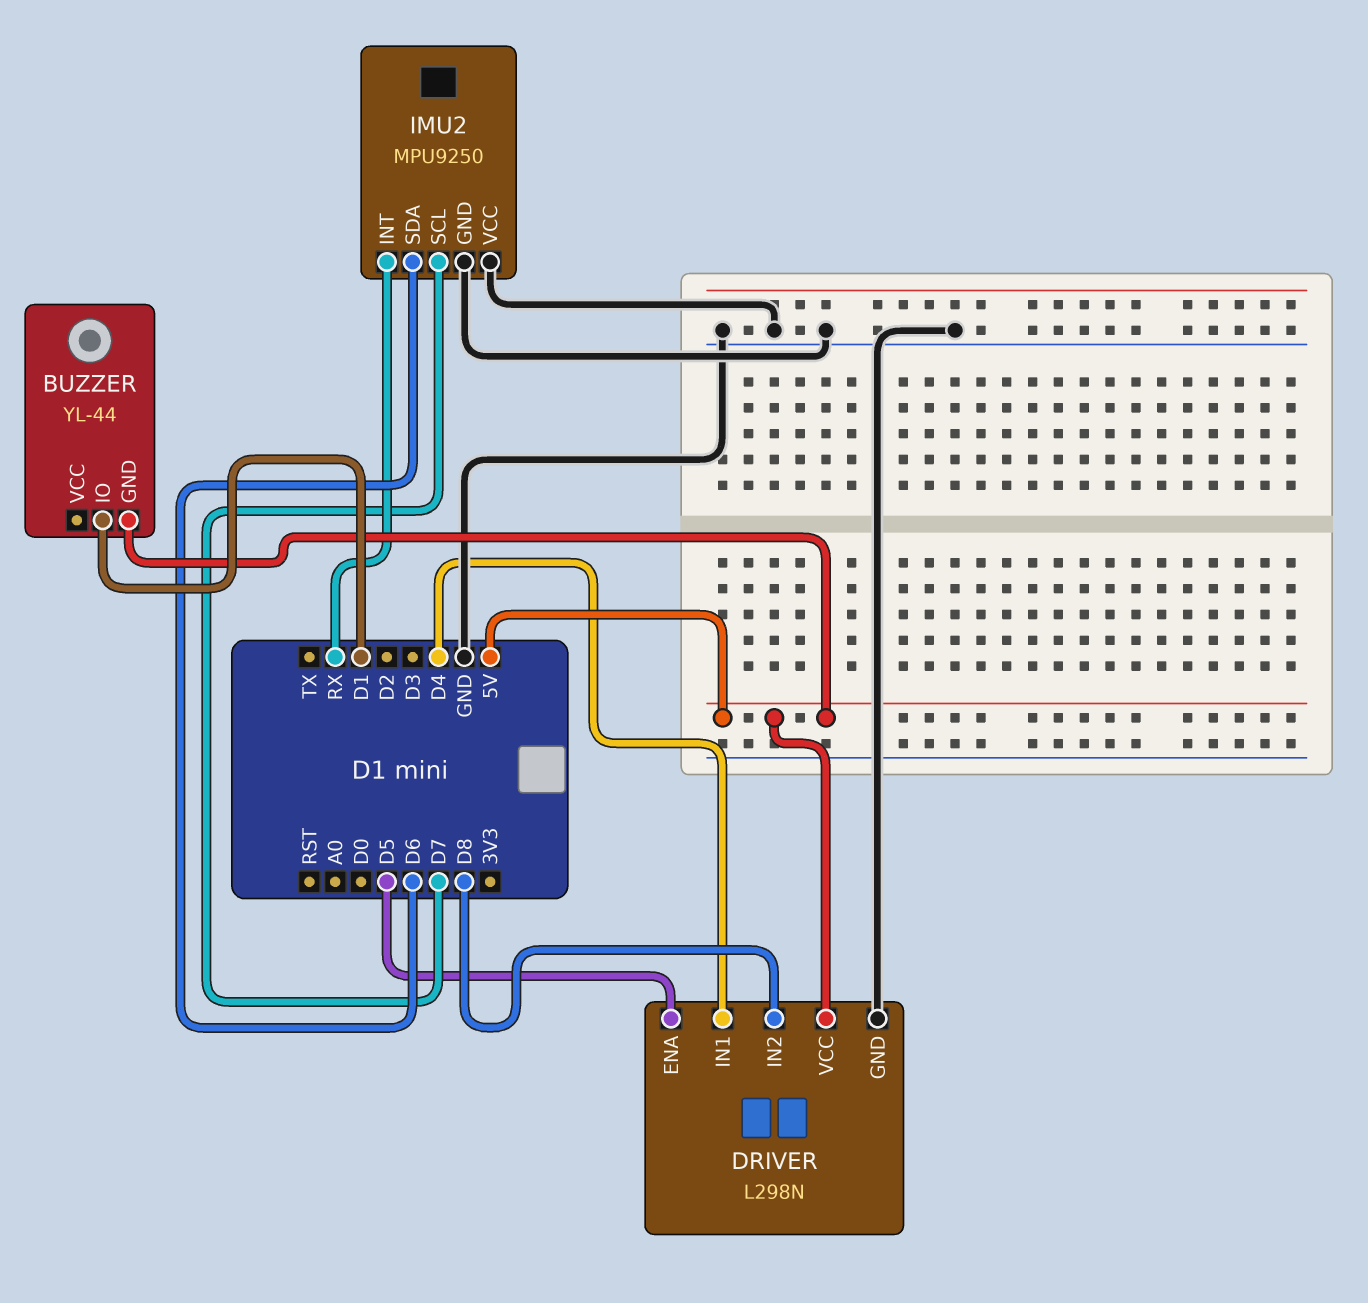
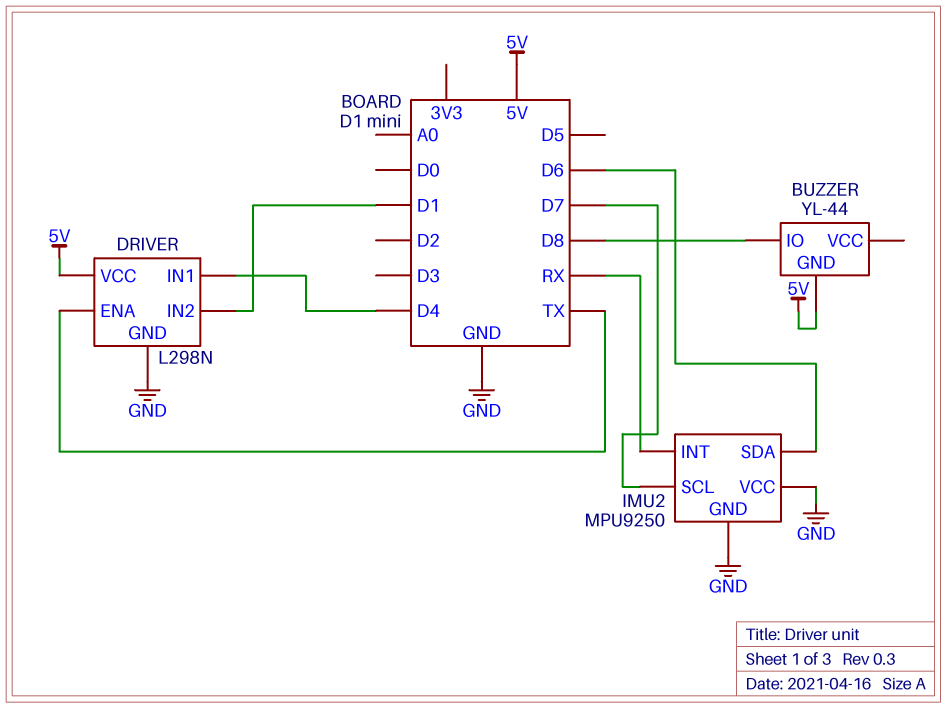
BUZZER pin IO: D1 -> D8
DRIVER pin ENA: D5 -> TX
DRIVER pin IN2: D8 -> D1

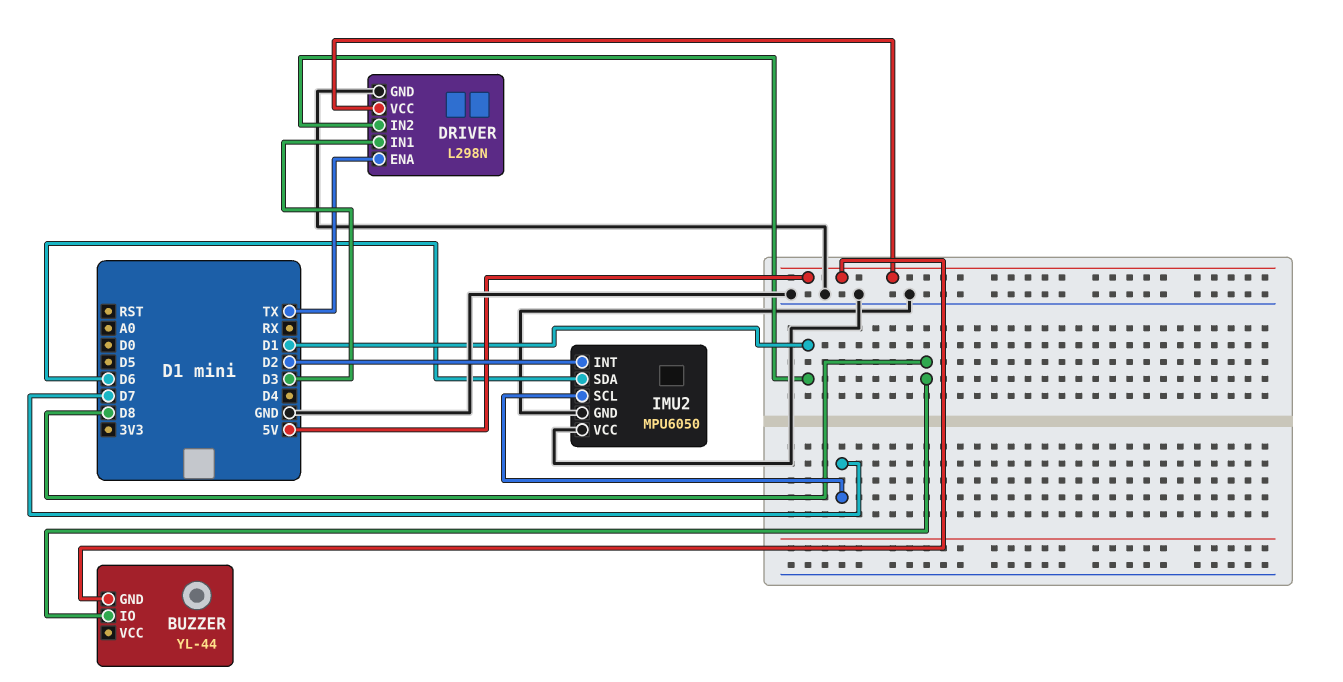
DRIVER pin IN1: D4 -> D3
IMU2: MPU9250 -> MPU6050
IMU2 pin INT: RX -> D2

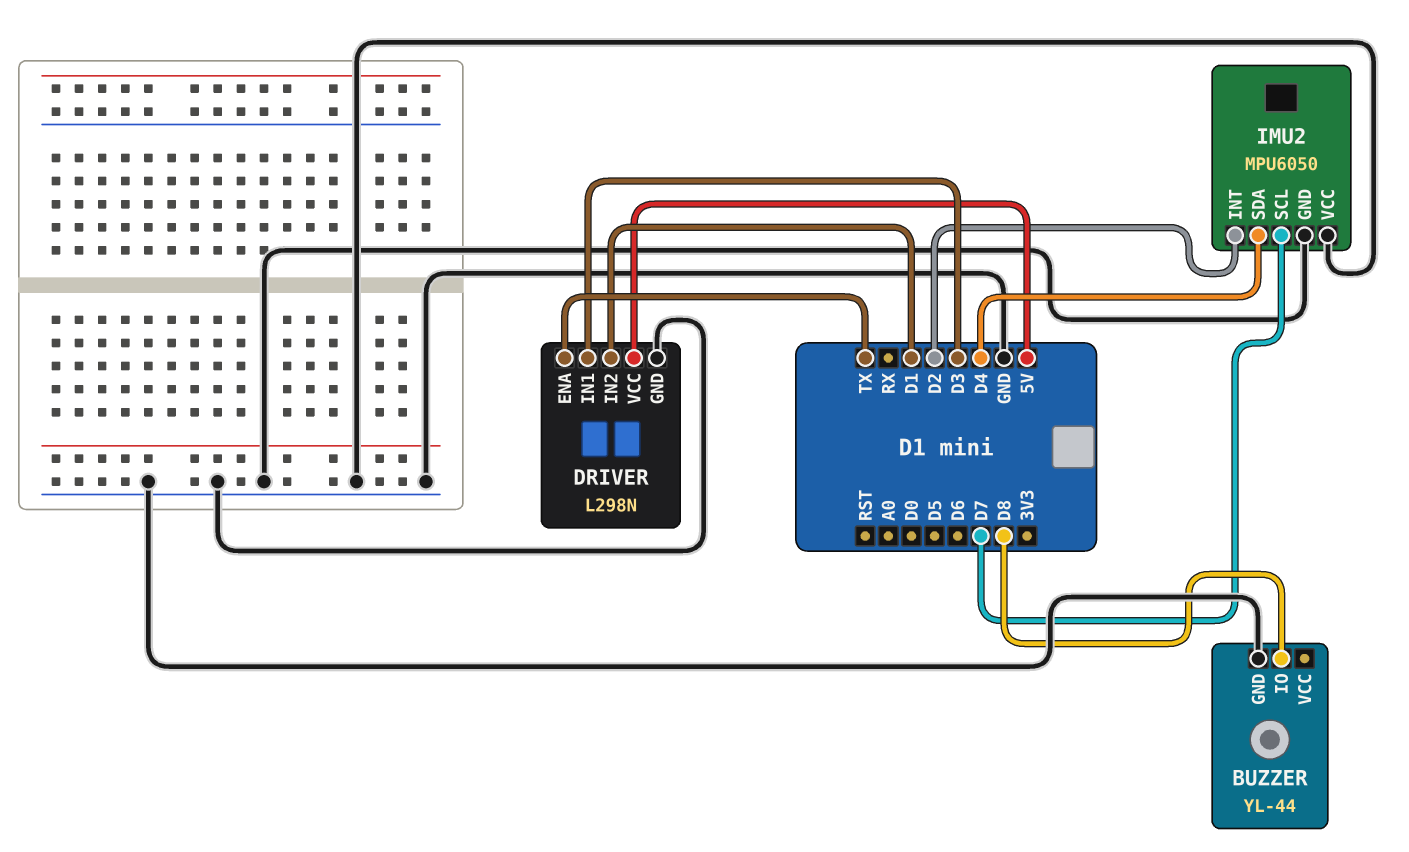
BUZZER pin GND: 5V -> GND
IMU2 pin SDA: D6 -> D4

